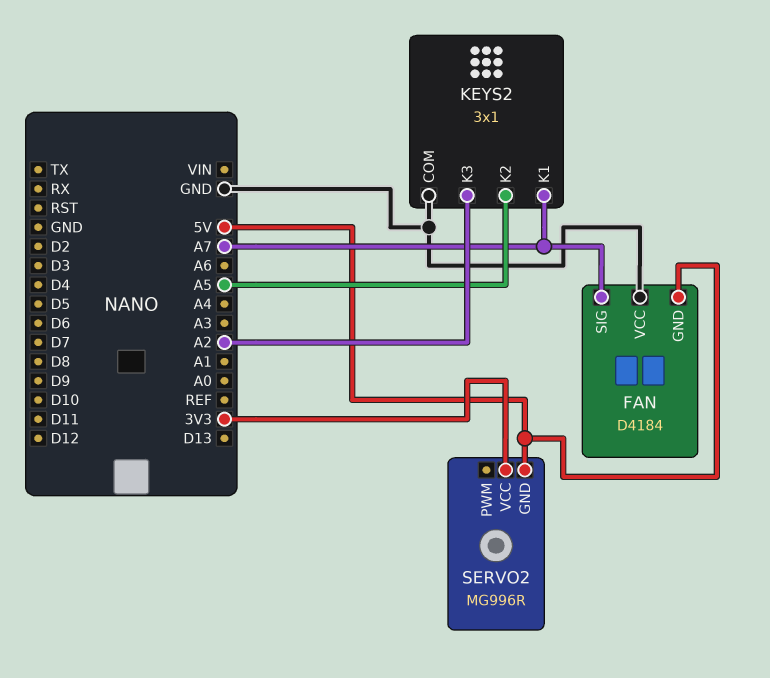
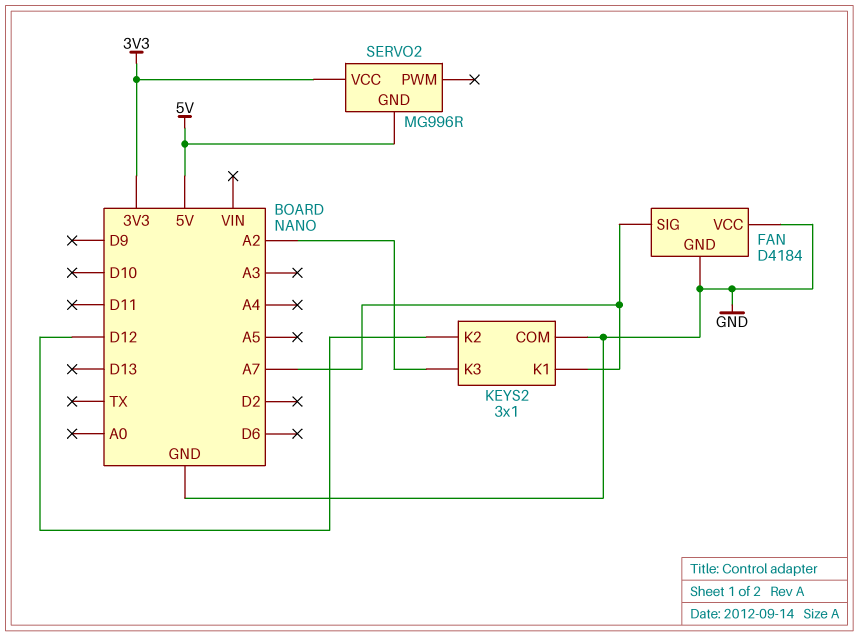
FAN pin GND: 5V -> GND
KEYS2 pin K2: A5 -> D12

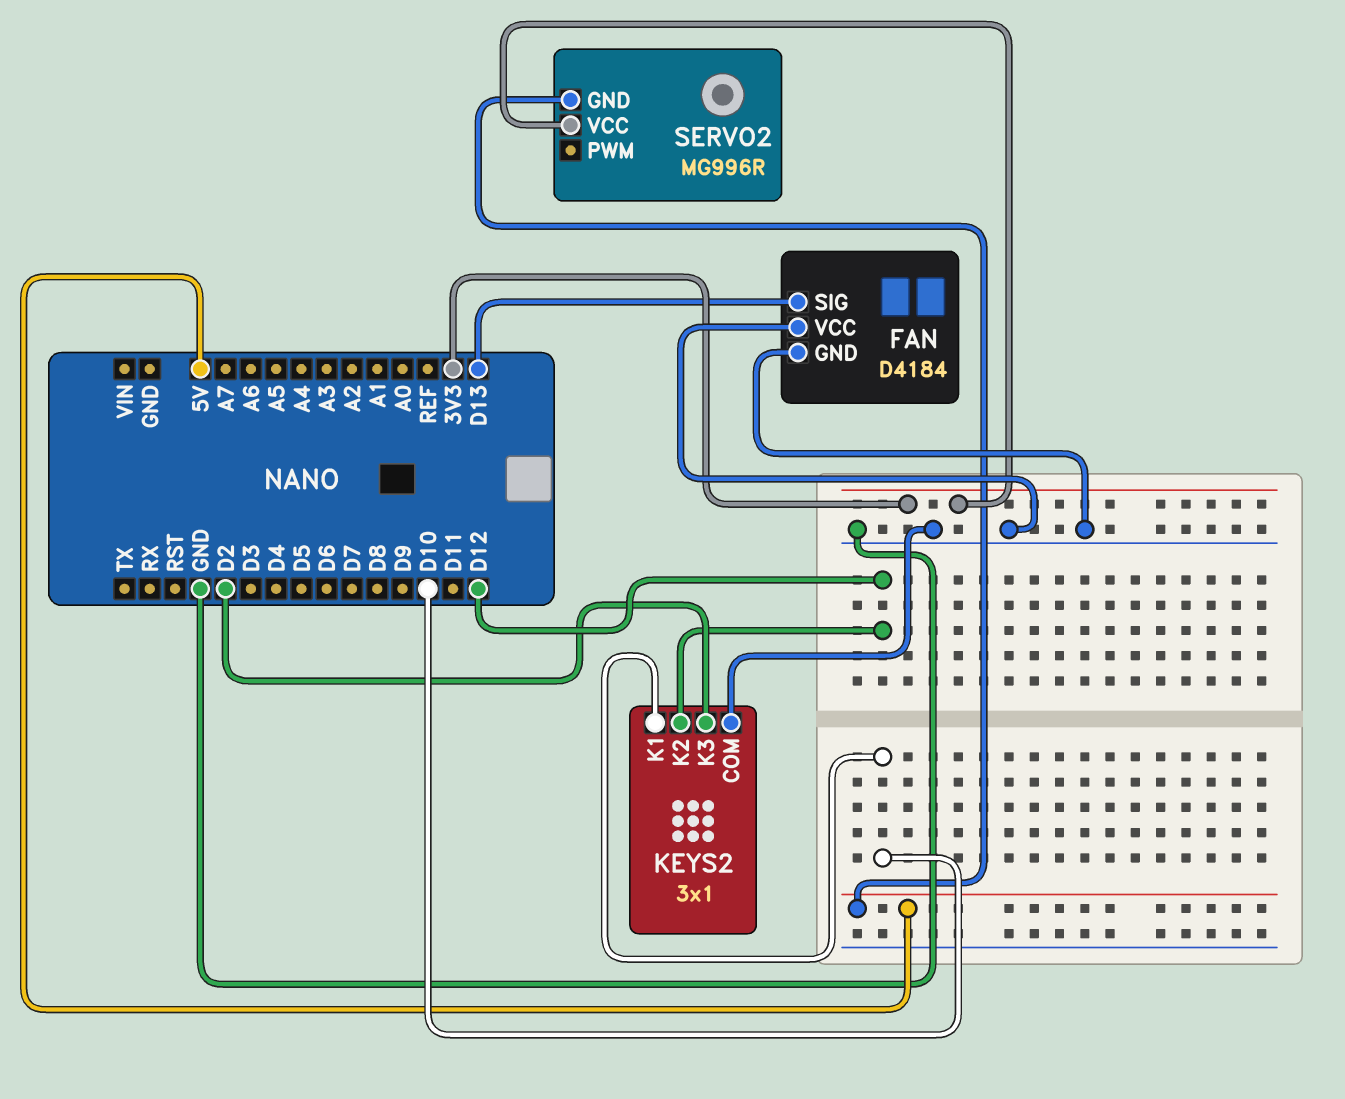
FAN pin SIG: A7 -> D13
KEYS2 pin K1: A7 -> D10
KEYS2 pin K3: A2 -> D2

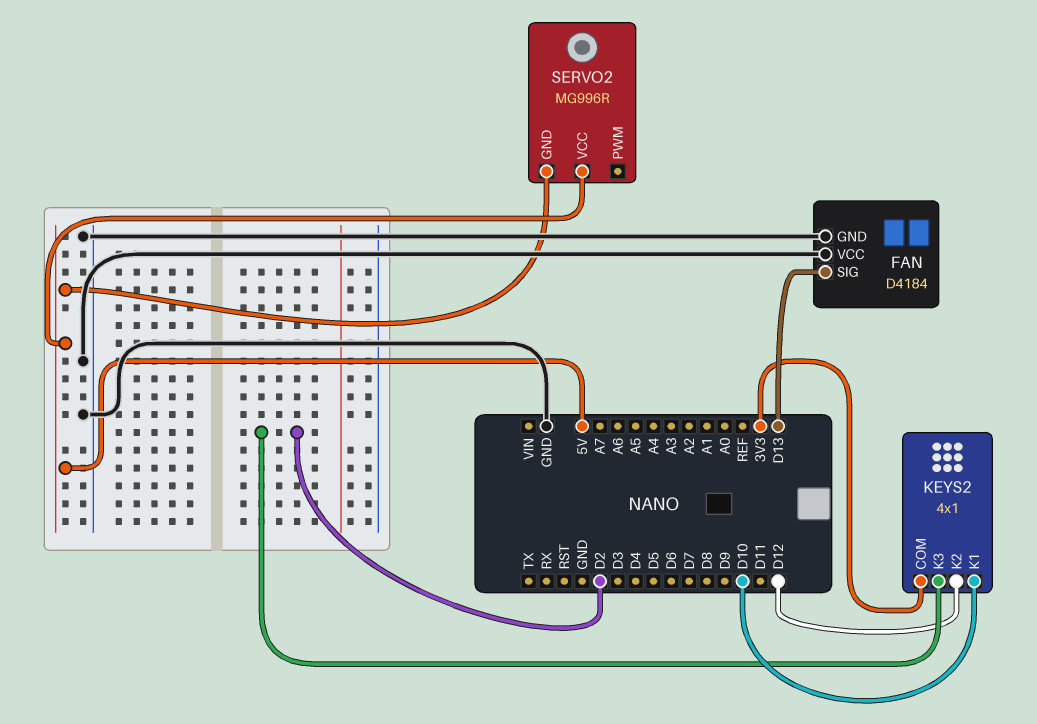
KEYS2: 3x1 -> 4x1
KEYS2 pin COM: GND -> 3V3
SERVO2 pin VCC: 3V3 -> 5V

